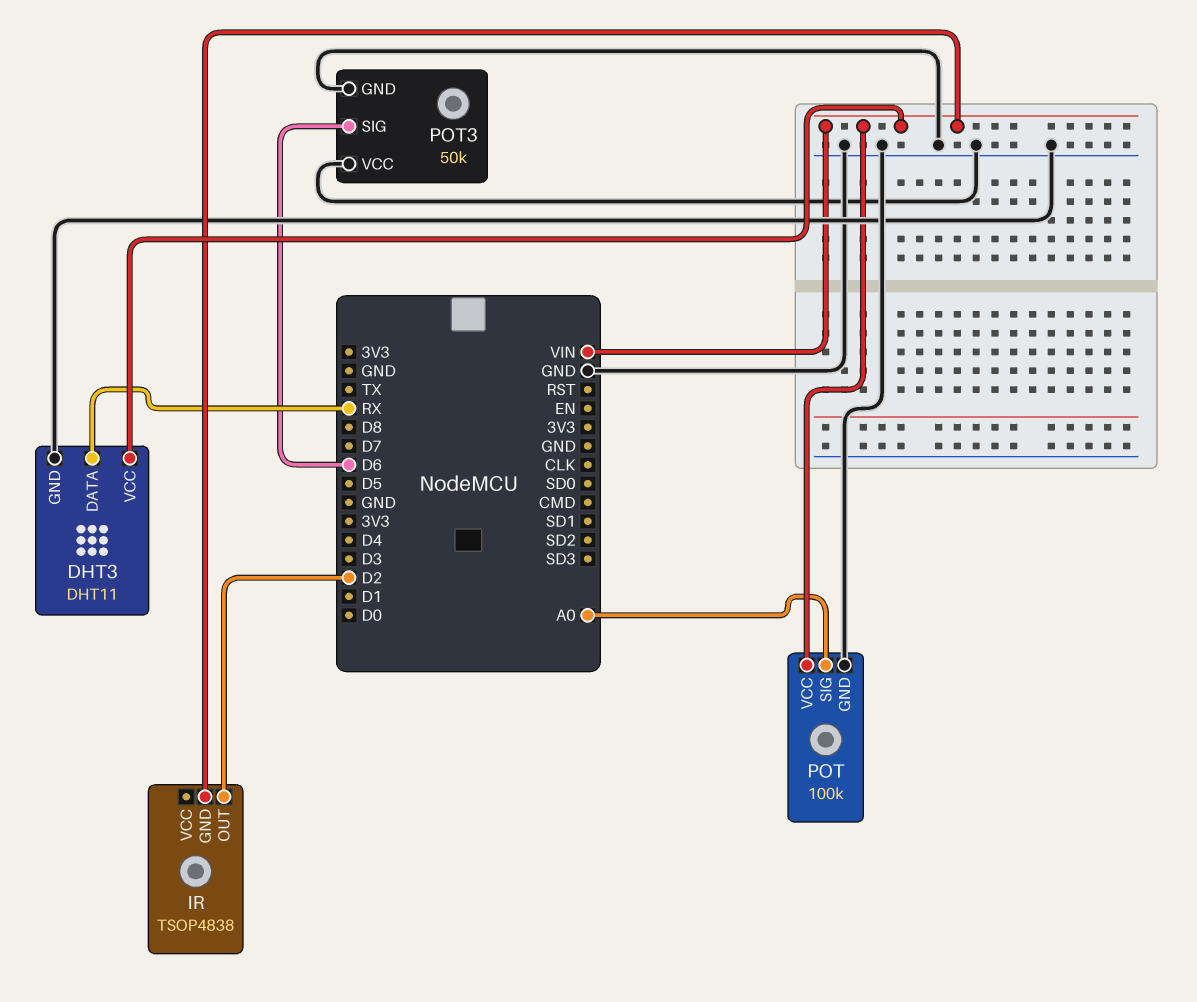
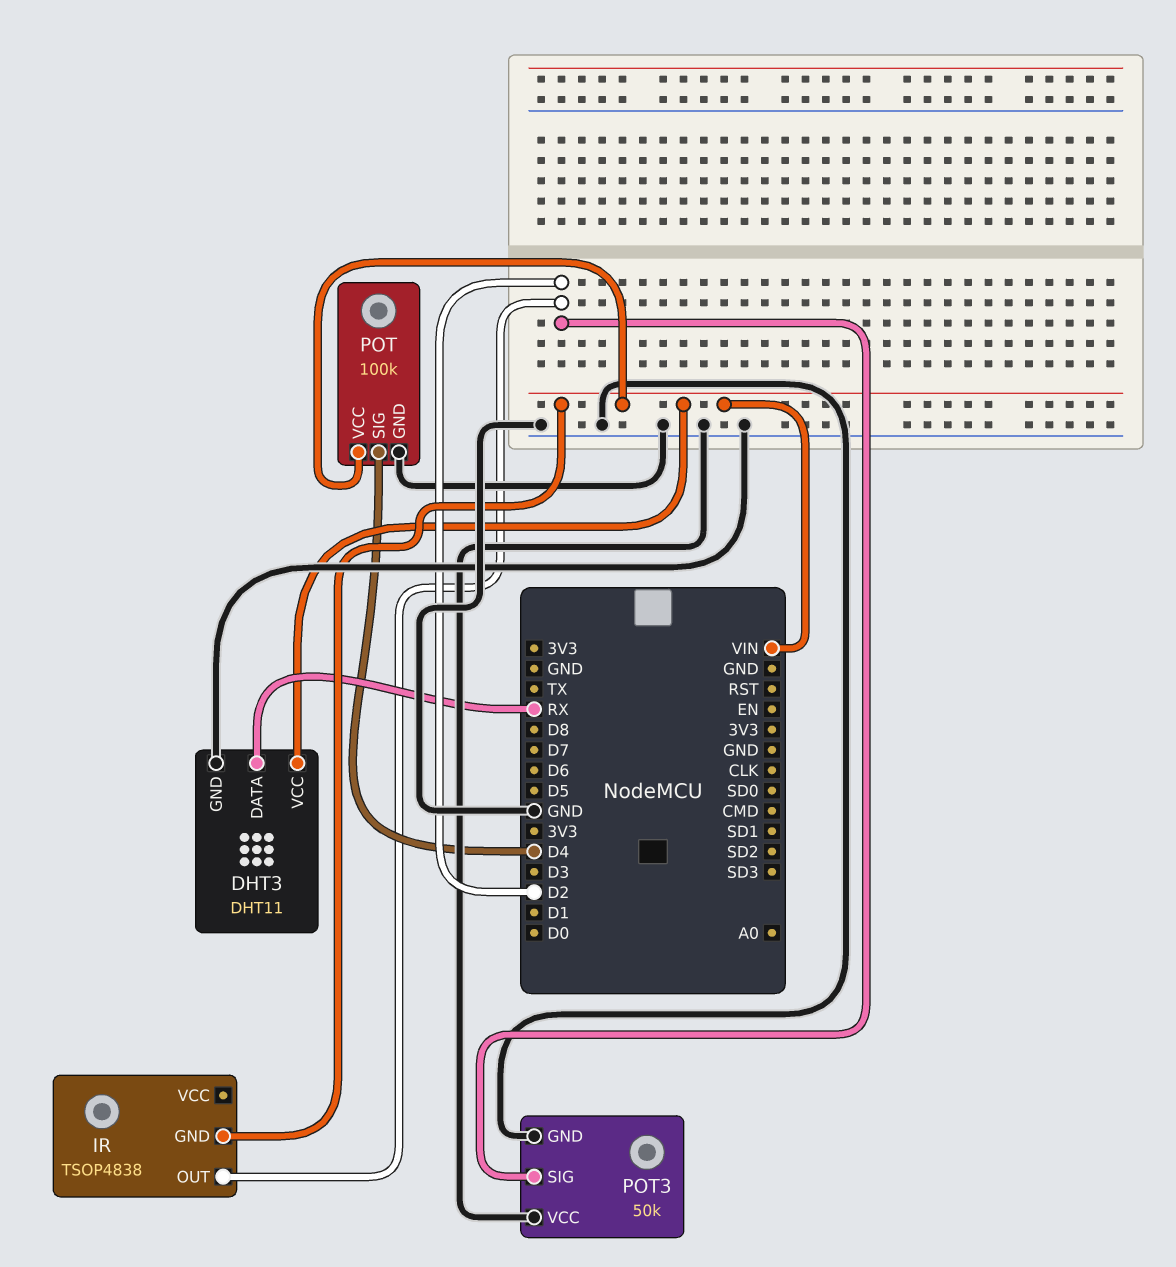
POT pin SIG: A0 -> D4
POT3 pin SIG: D6 -> D2

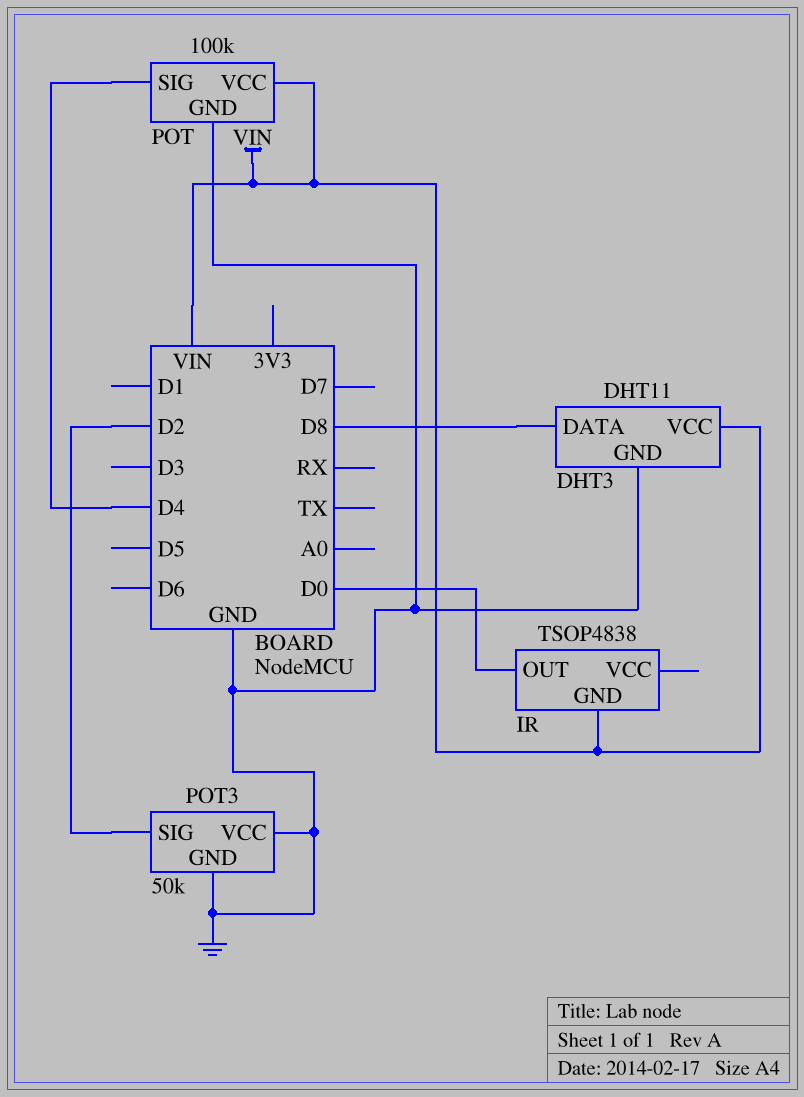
DHT3 pin DATA: RX -> D8
IR pin OUT: D2 -> D0

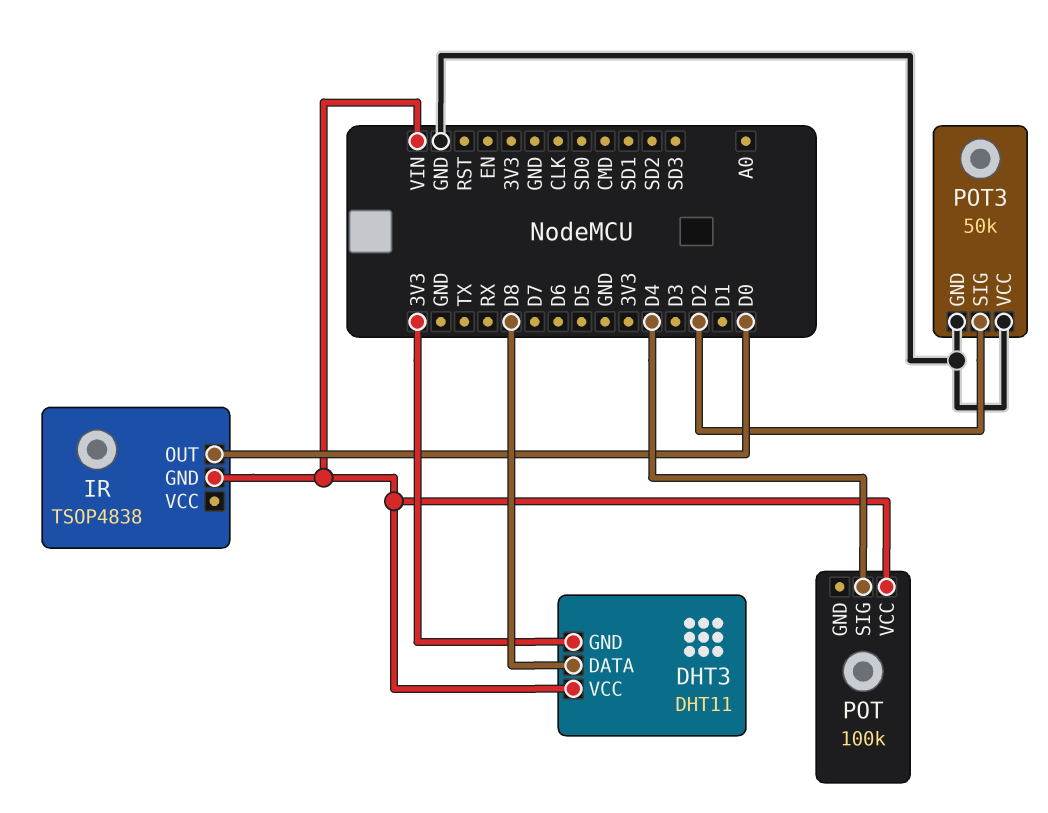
DHT3 pin GND: GND -> 3V3
POT pin GND: GND -> none

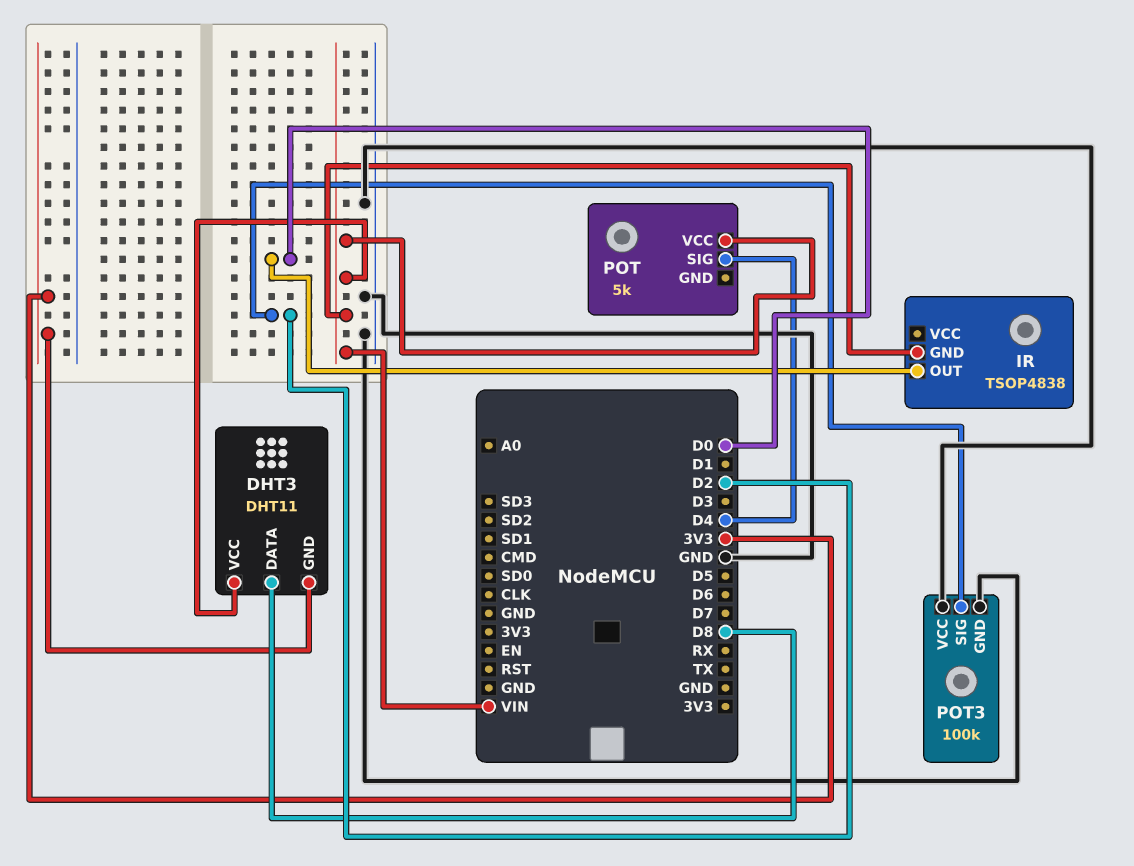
POT: 100k -> 5k
POT3: 50k -> 100k

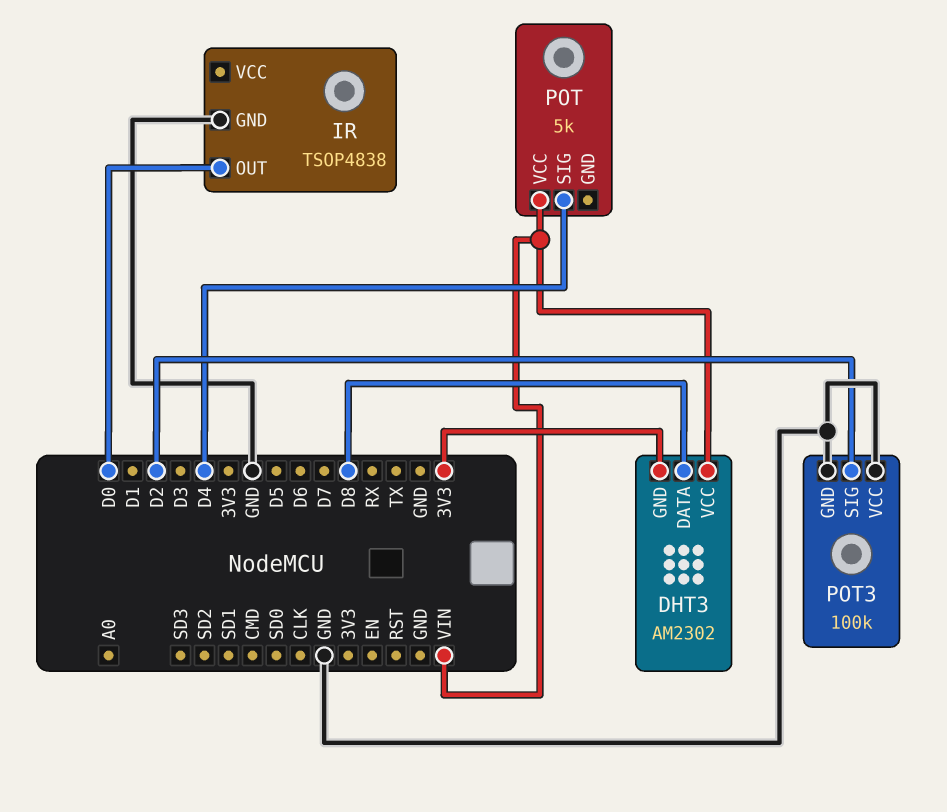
DHT3: DHT11 -> AM2302
IR pin GND: VIN -> GND

